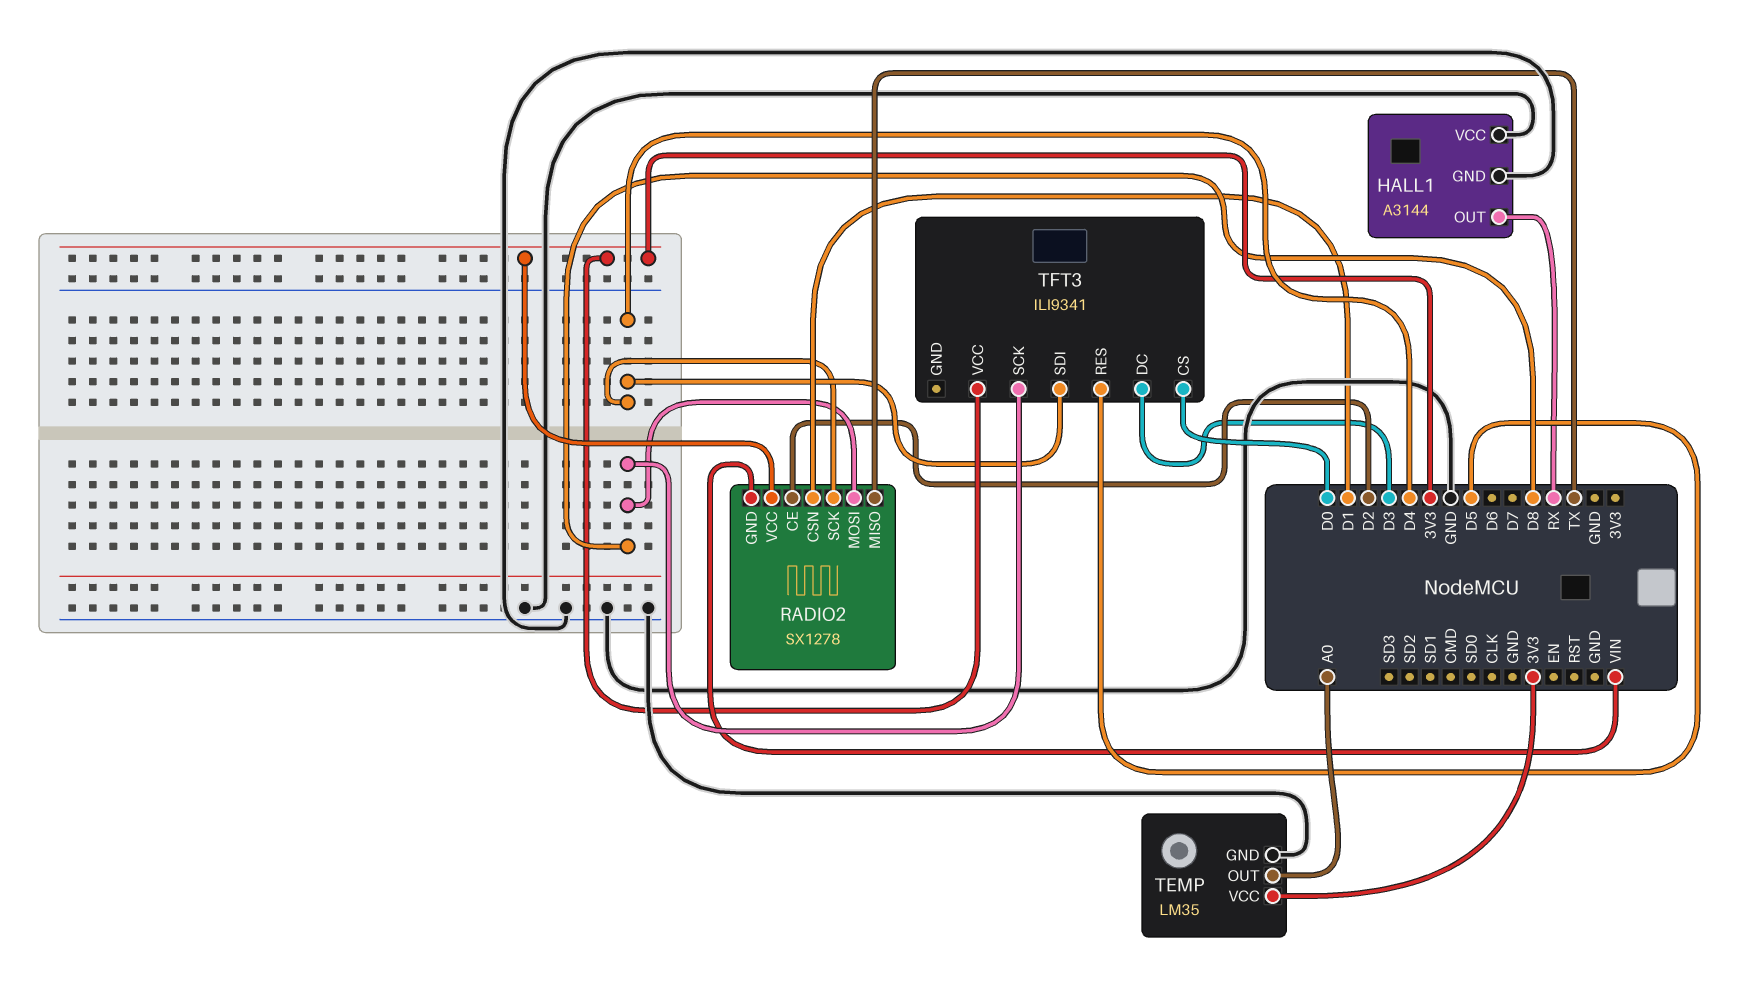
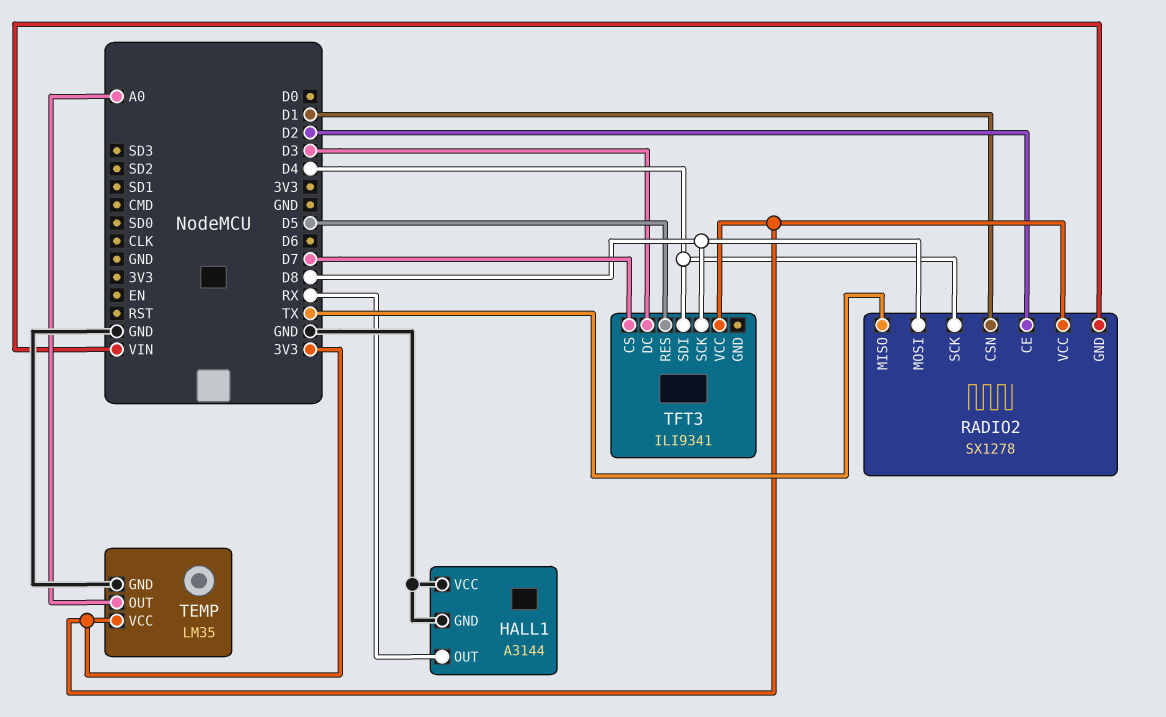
TFT3 pin CS: D0 -> D7

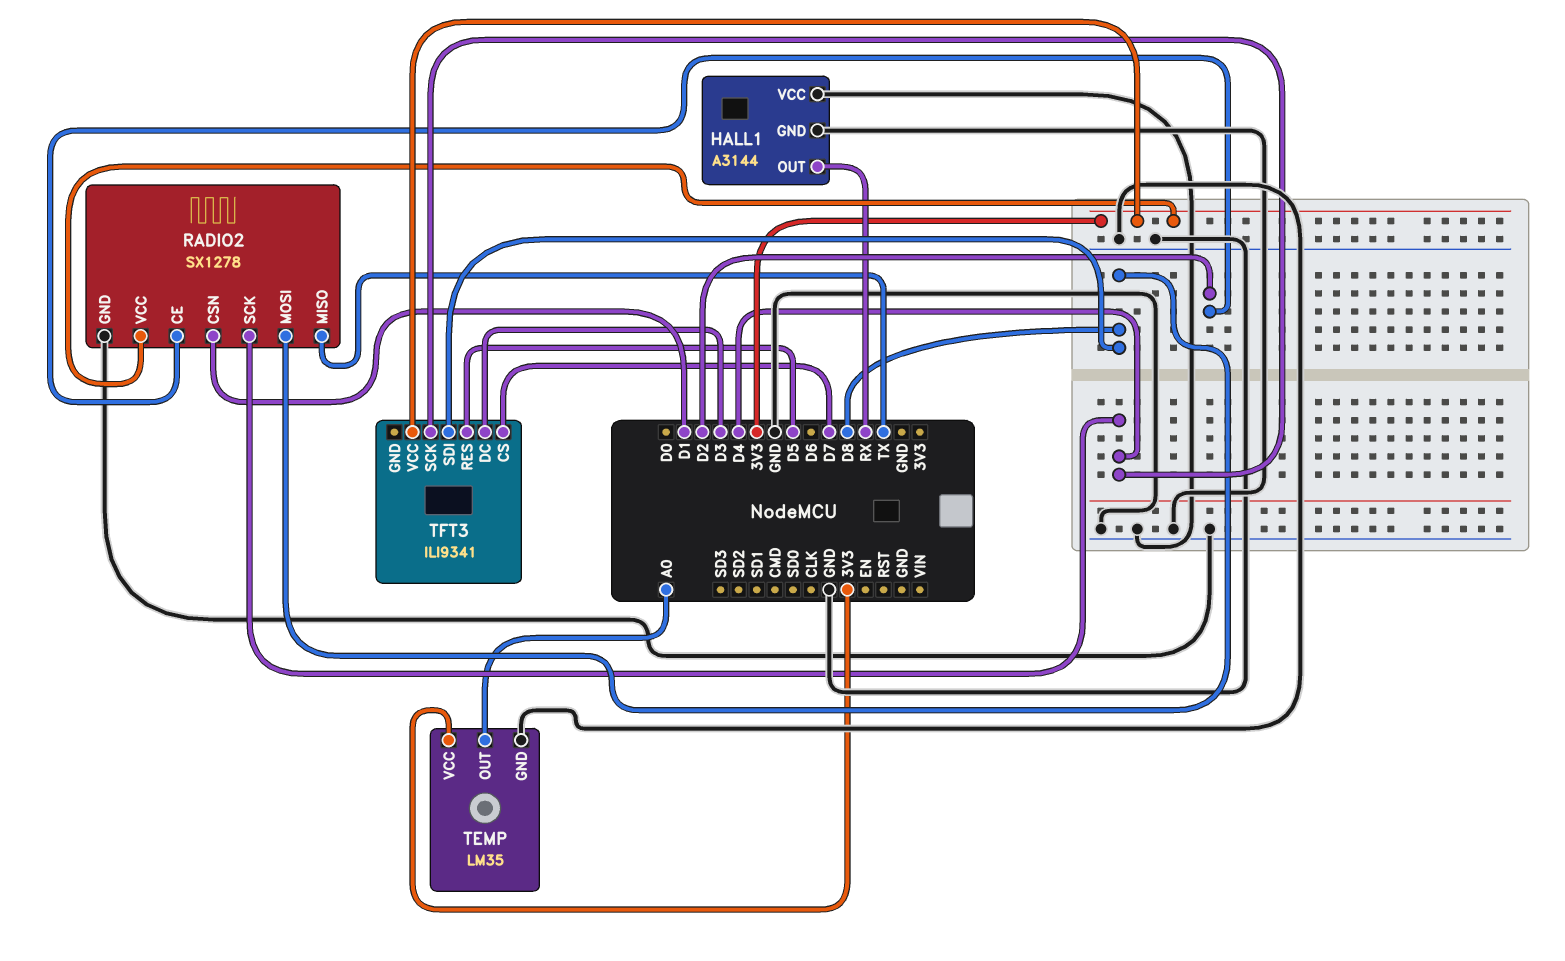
RADIO2 pin GND: VIN -> GND
TFT3 pin SCK: D8 -> D4
TFT3 pin SDI: D4 -> D8

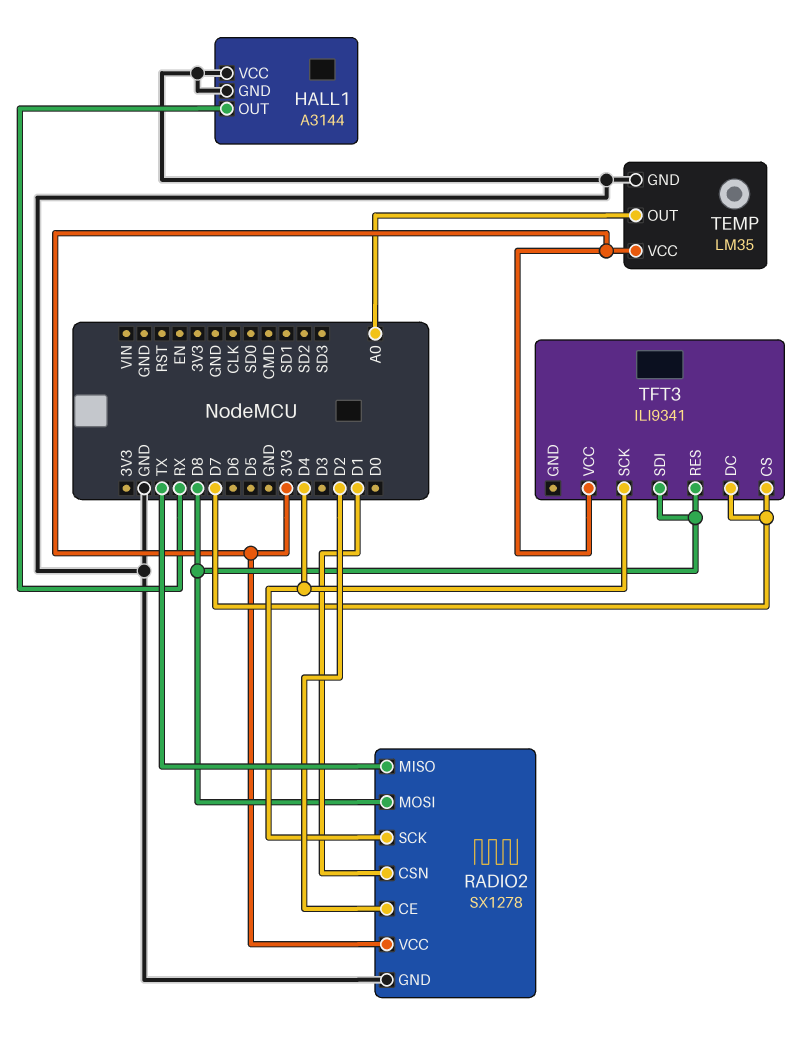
TFT3 pin DC: D3 -> D7
TFT3 pin RES: D5 -> D8

